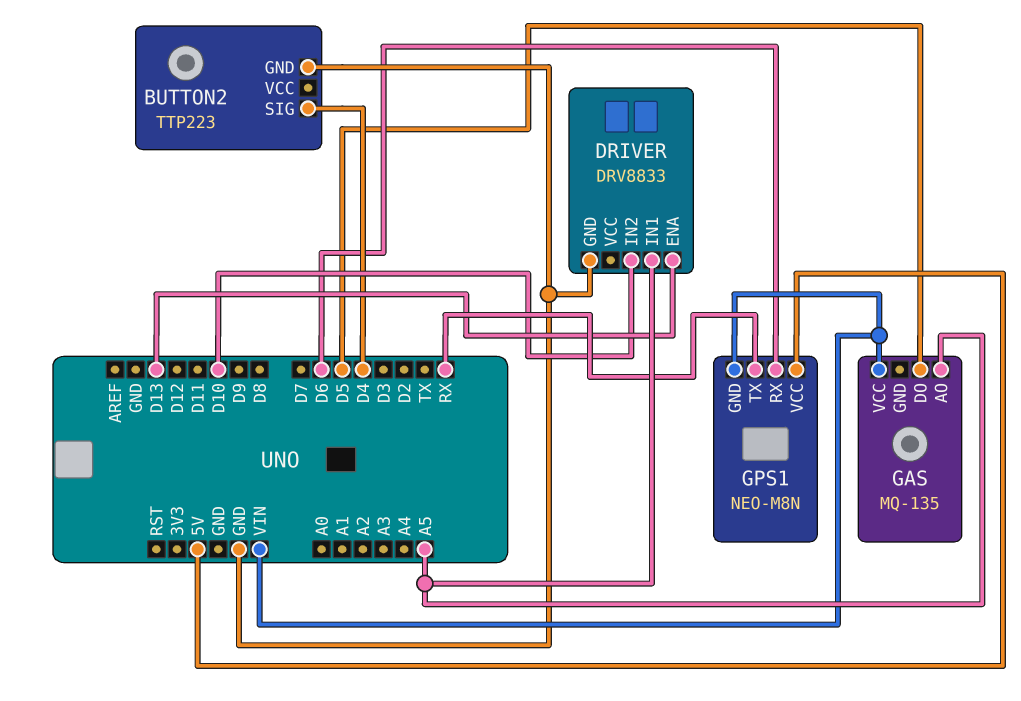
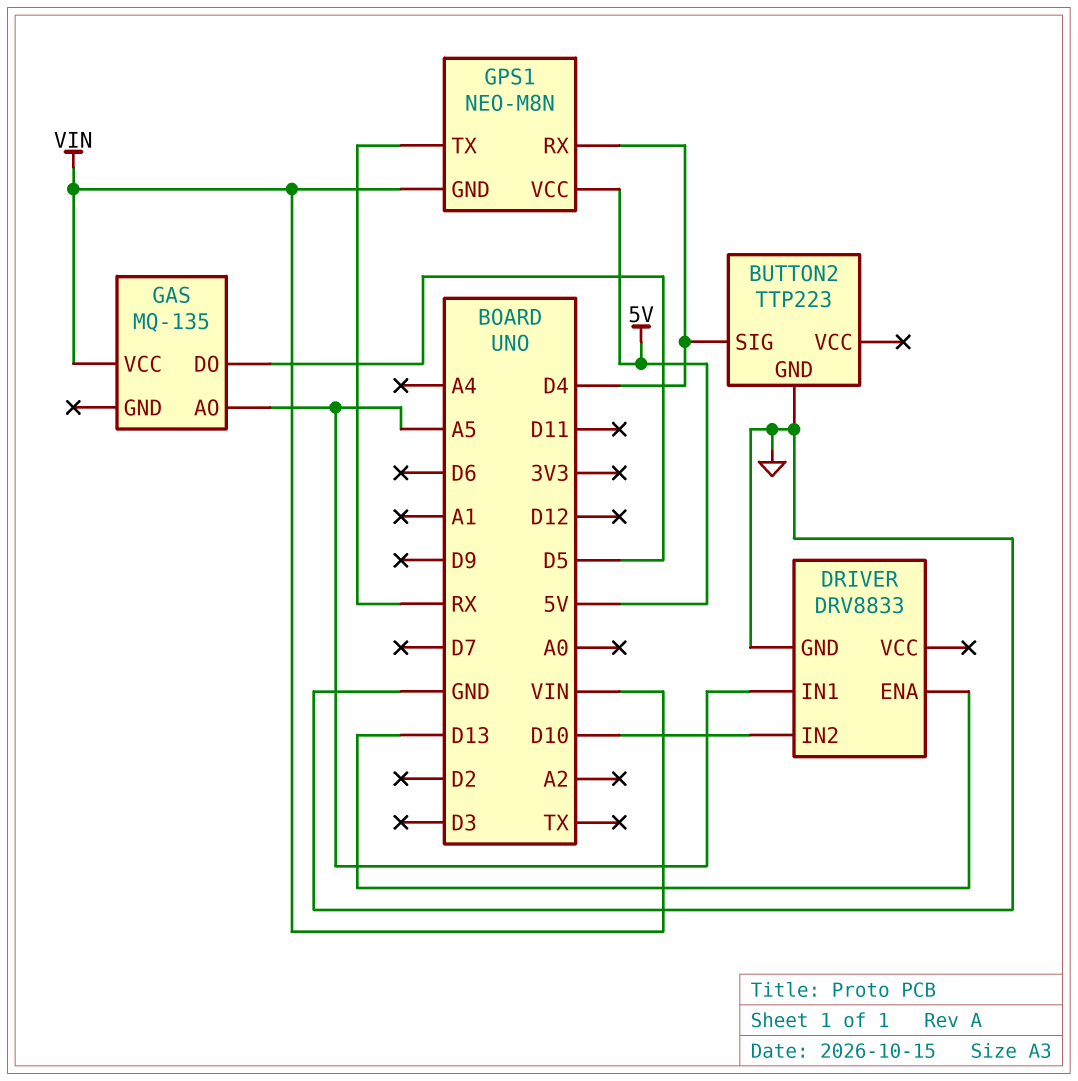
GPS1 pin RX: D6 -> D4

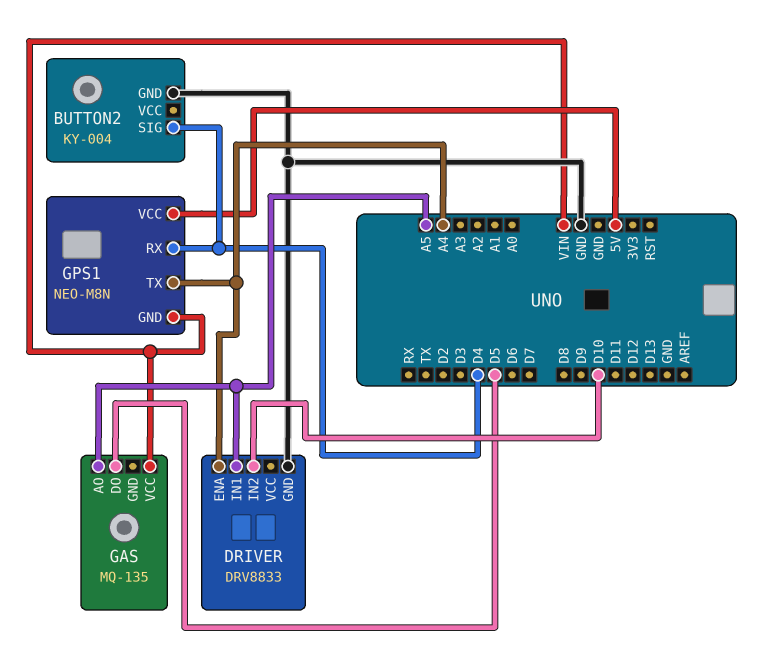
BUTTON2: TTP223 -> KY-004
DRIVER pin ENA: D13 -> A4
GPS1 pin TX: RX -> A4

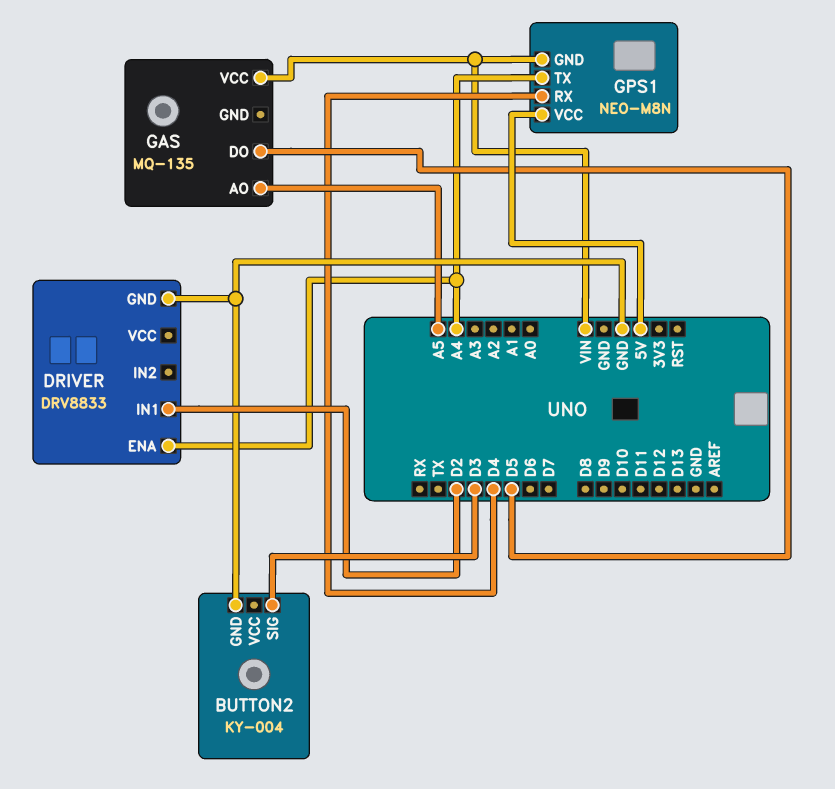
BUTTON2 pin SIG: D4 -> D3
DRIVER pin IN1: A5 -> D2
DRIVER pin IN2: D10 -> none

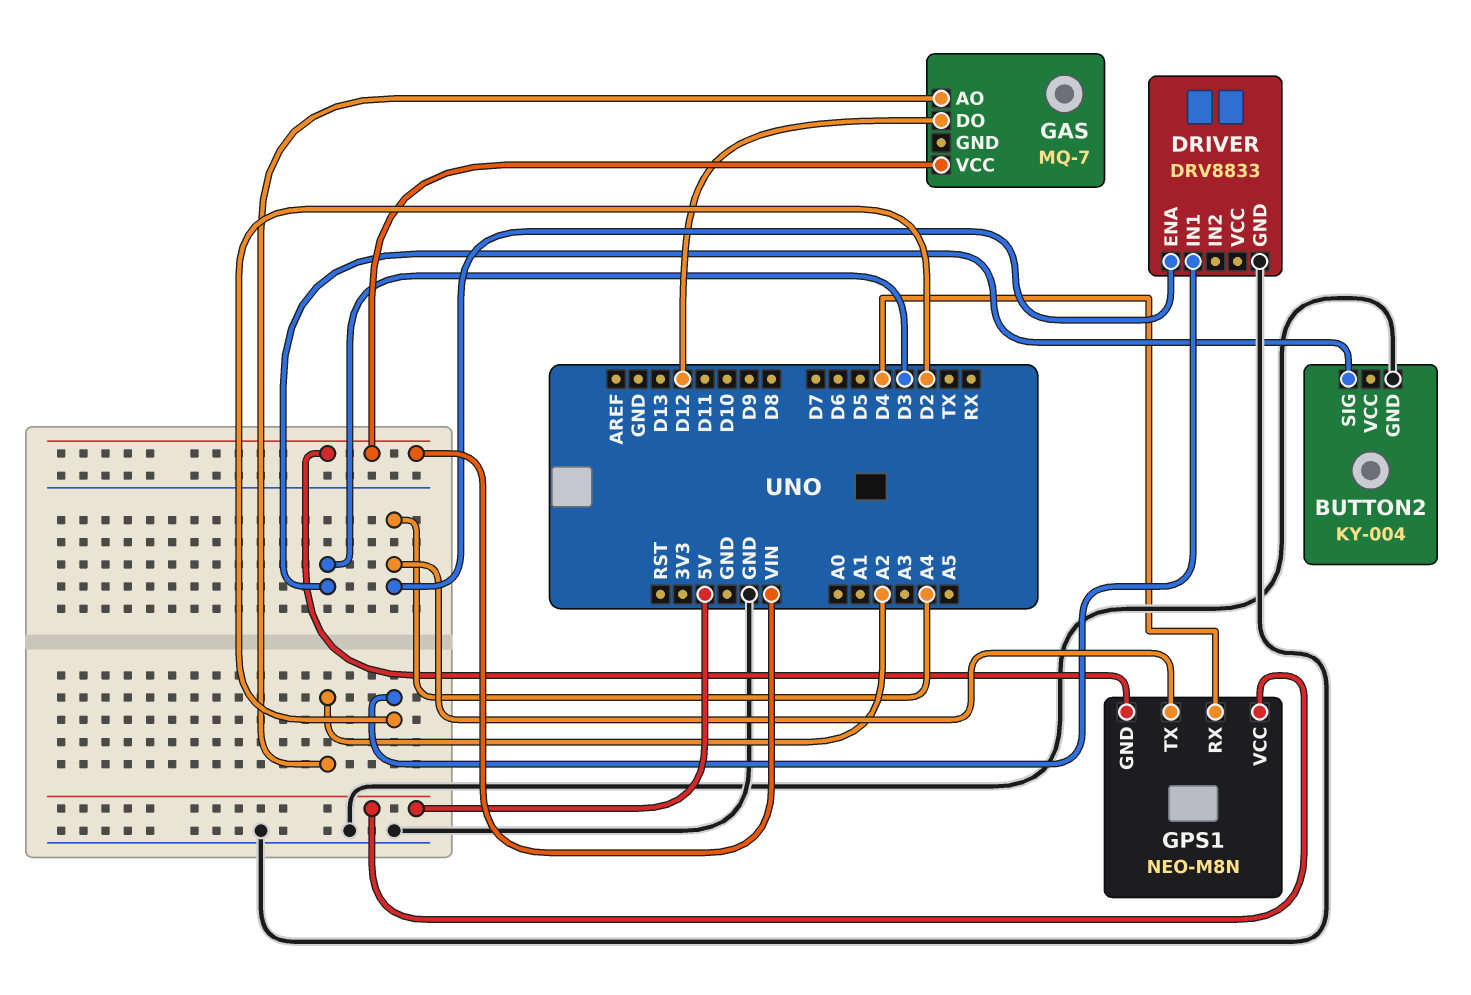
GAS: MQ-135 -> MQ-7
GAS pin AO: A5 -> A2
GAS pin DO: D5 -> D12

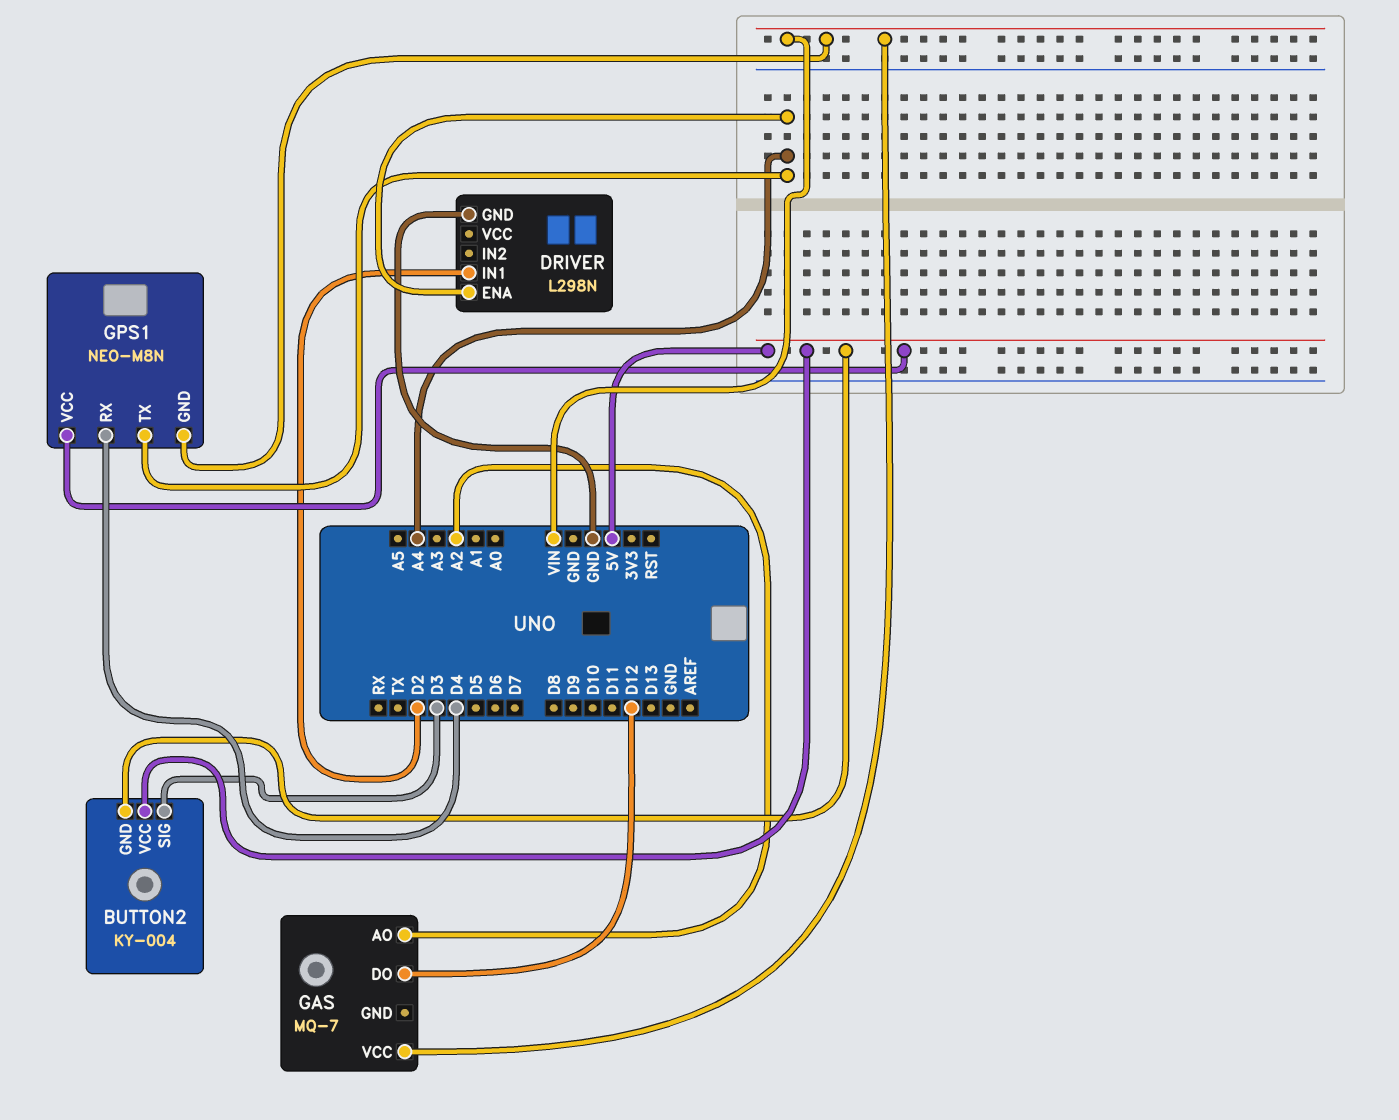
BUTTON2 pin GND: GND -> 5V
BUTTON2 pin VCC: none -> 5V
DRIVER: DRV8833 -> L298N

